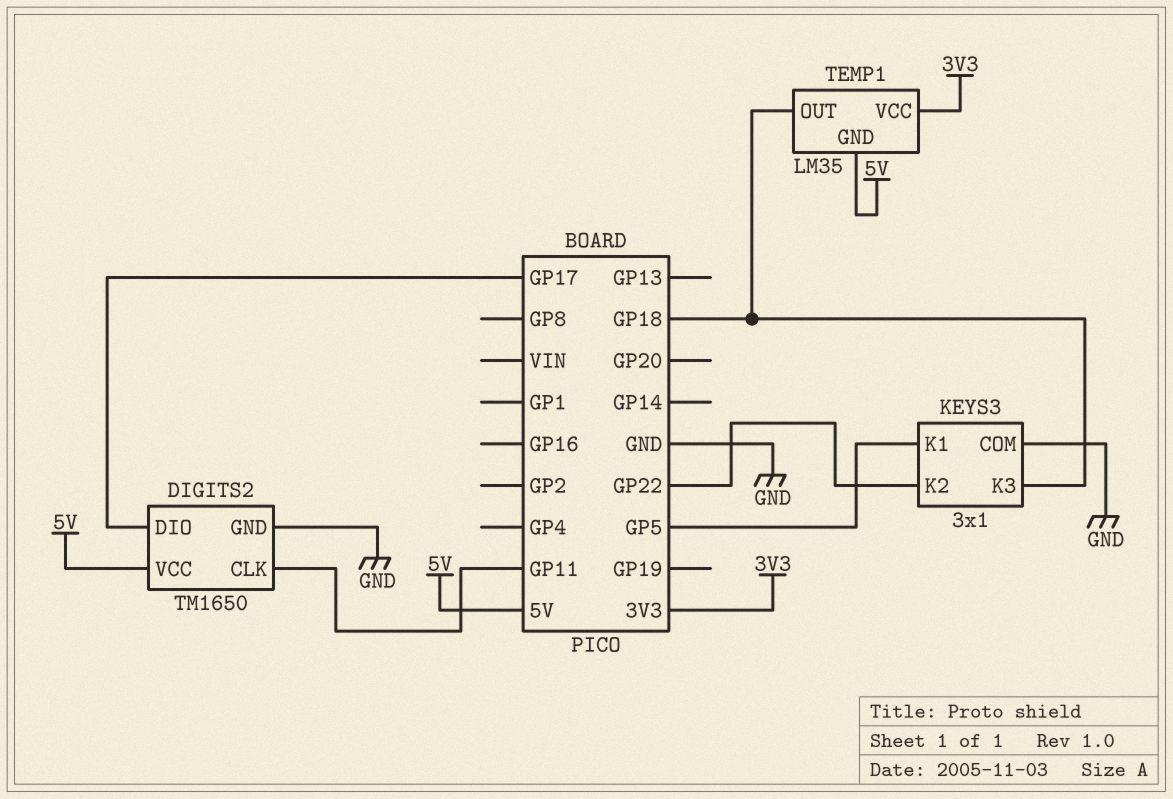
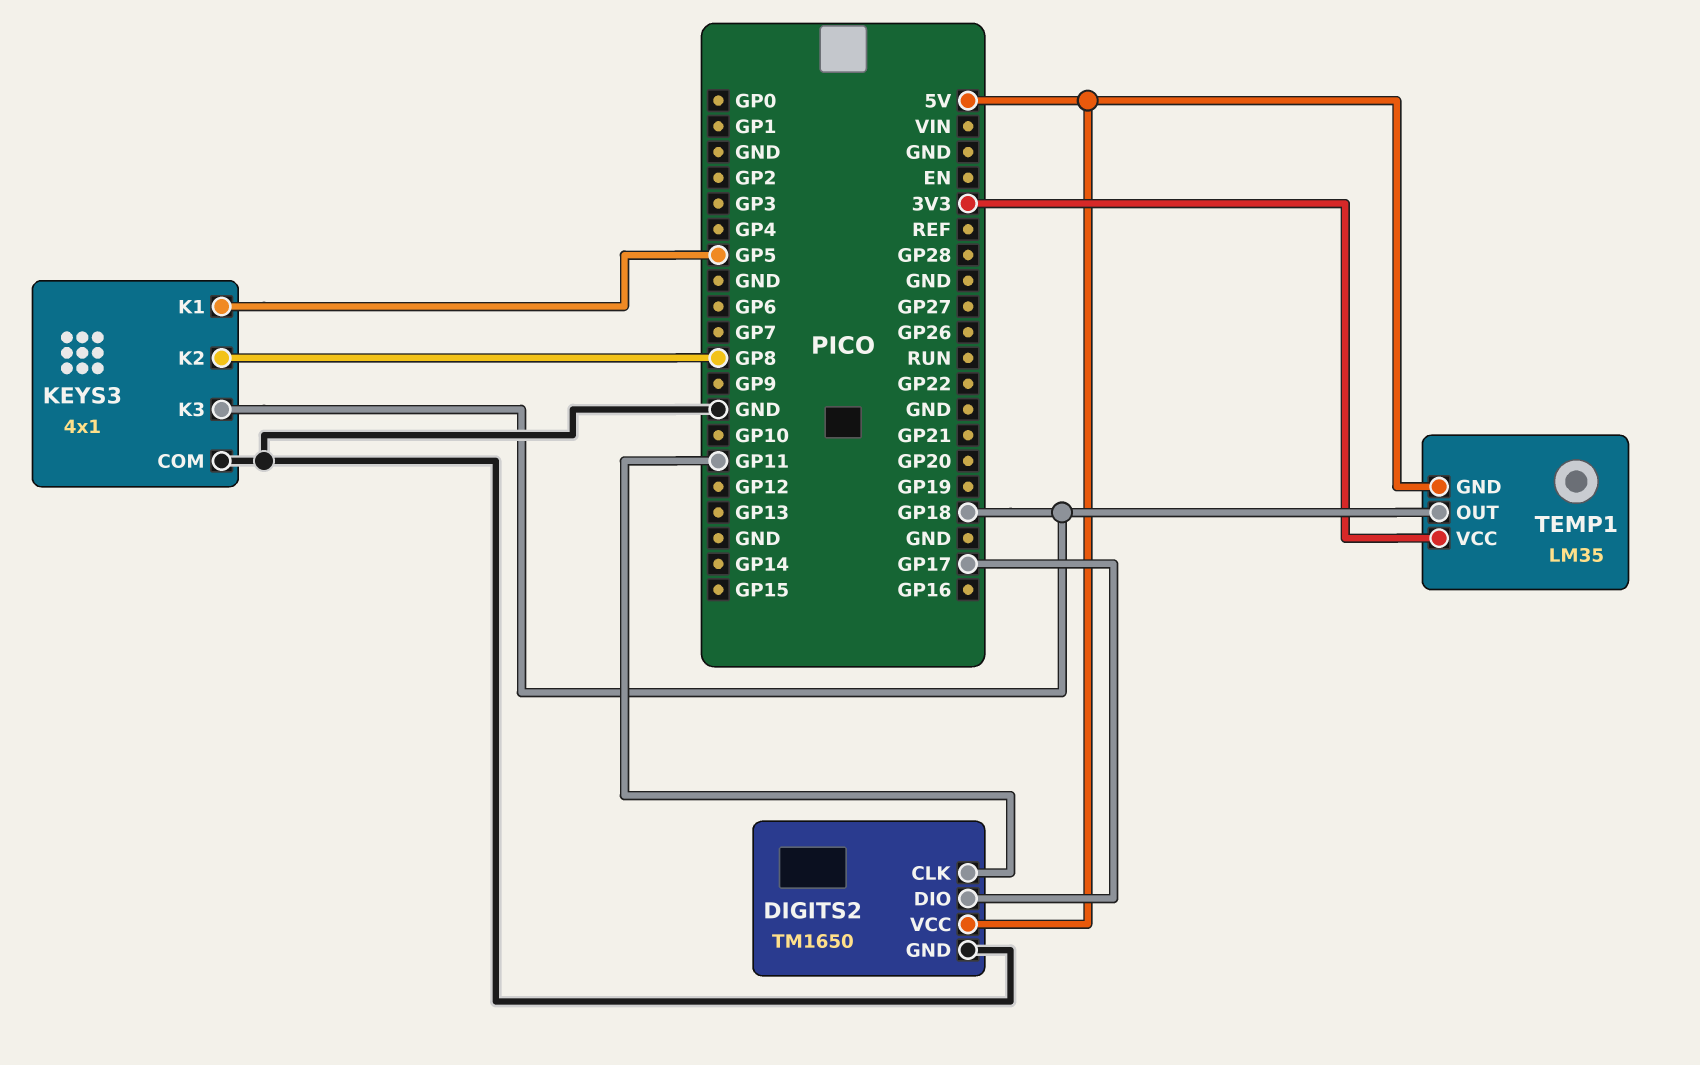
KEYS3: 3x1 -> 4x1
KEYS3 pin K2: GP22 -> GP8

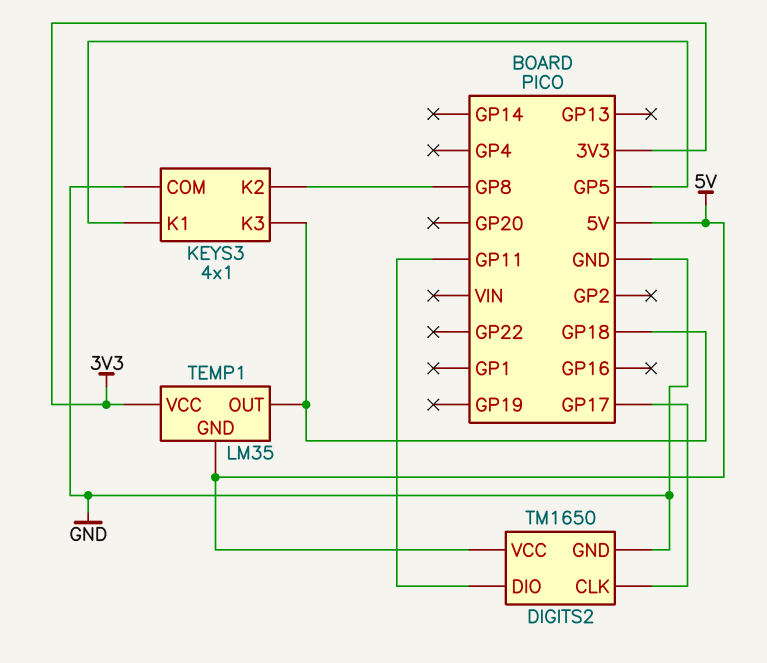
DIGITS2 pin CLK: GP11 -> GP17
DIGITS2 pin DIO: GP17 -> GP11

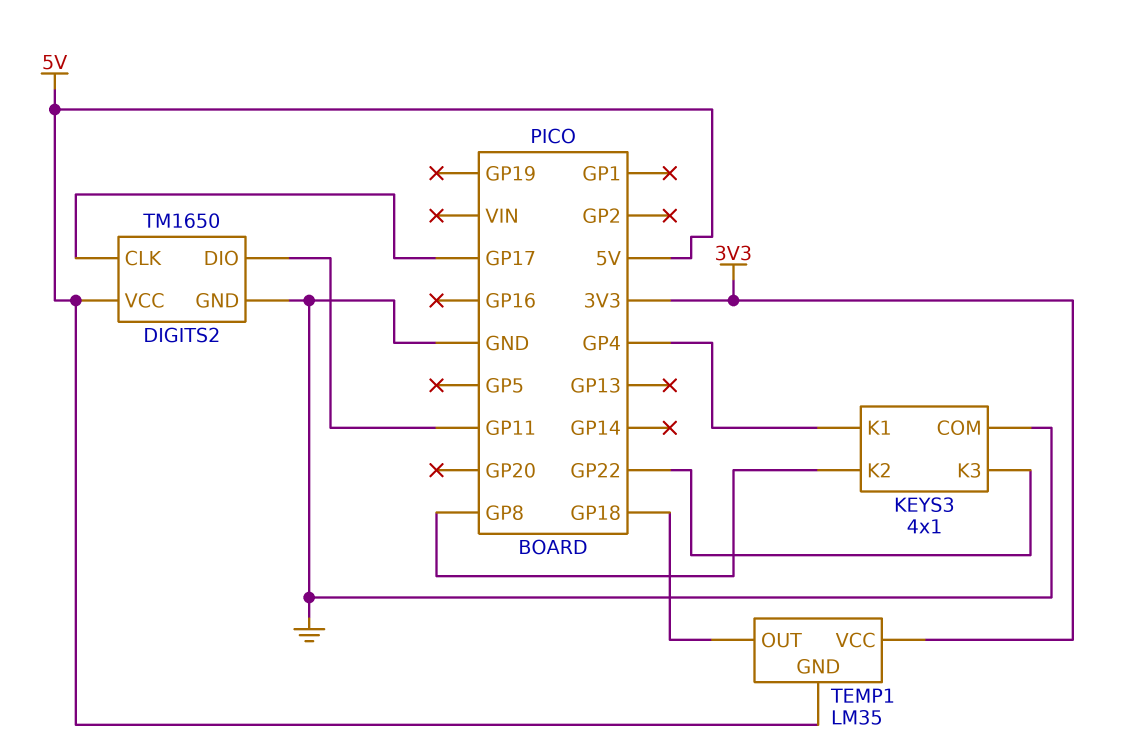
KEYS3 pin K1: GP5 -> GP4
KEYS3 pin K3: GP18 -> GP22

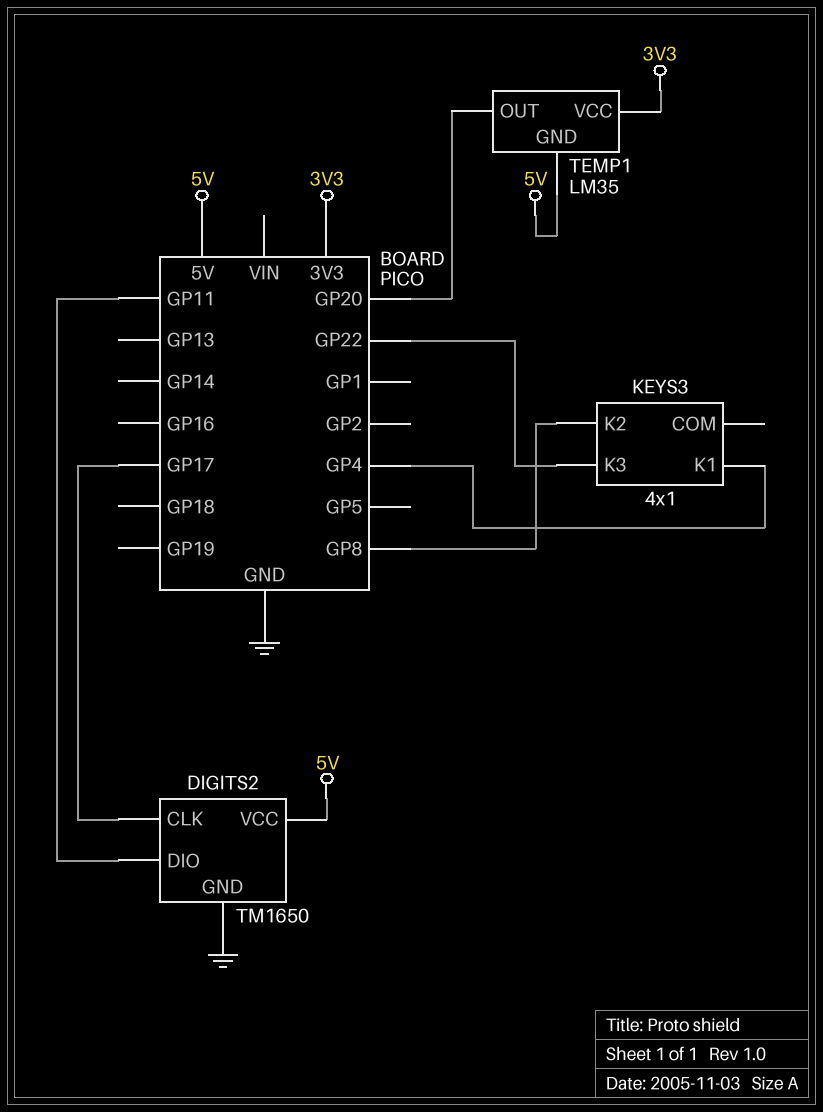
KEYS3 pin COM: GND -> none
TEMP1 pin OUT: GP18 -> GP20

